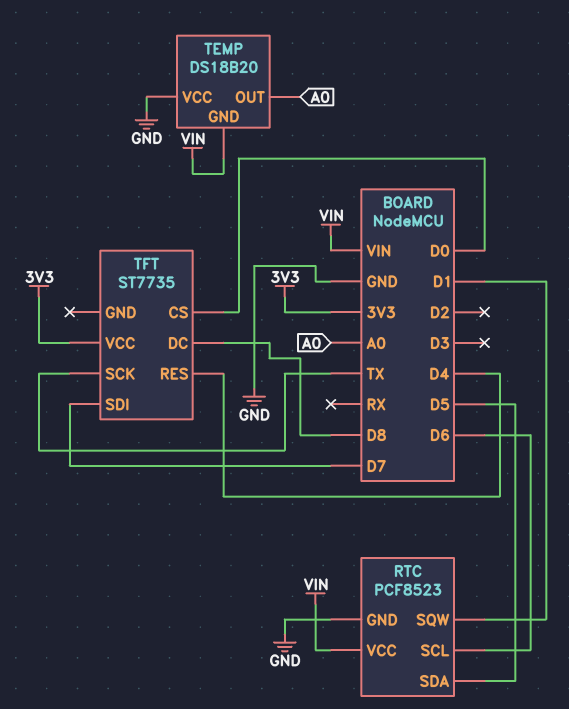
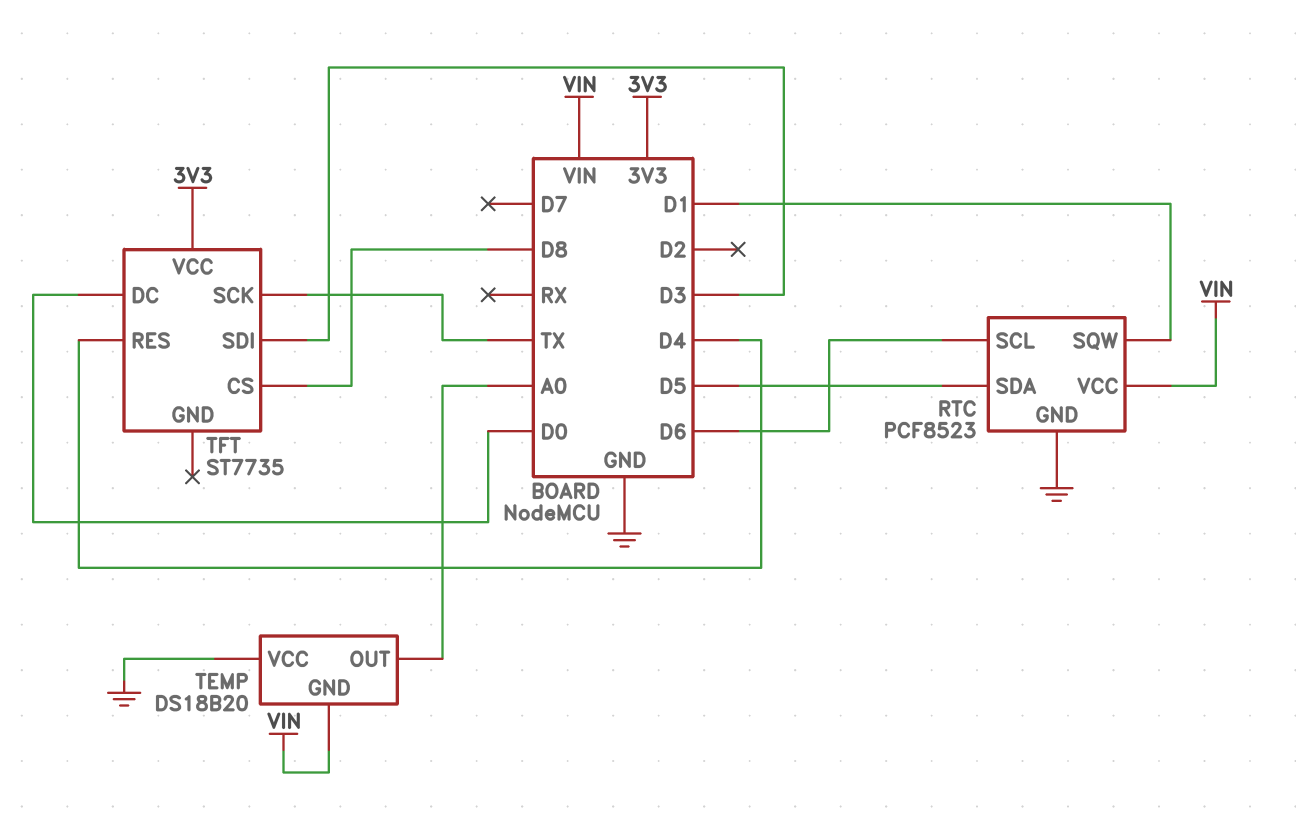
TFT pin CS: D0 -> D8
TFT pin DC: D8 -> D0
TFT pin SDI: D7 -> D3

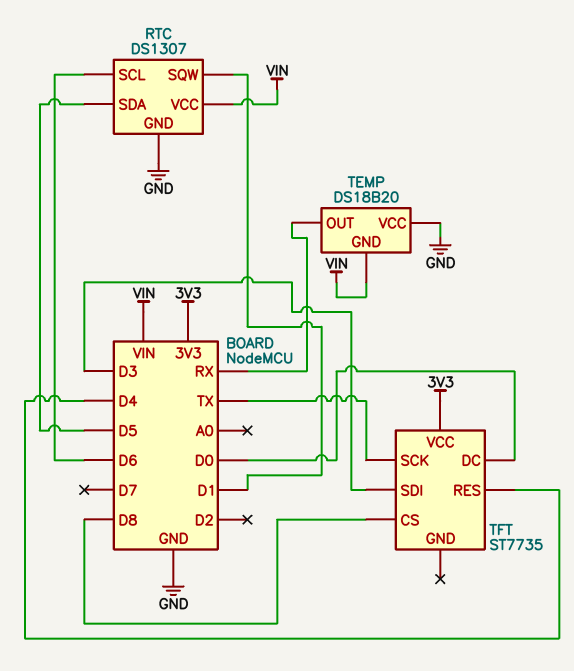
RTC: PCF8523 -> DS1307
TEMP pin OUT: A0 -> RX

